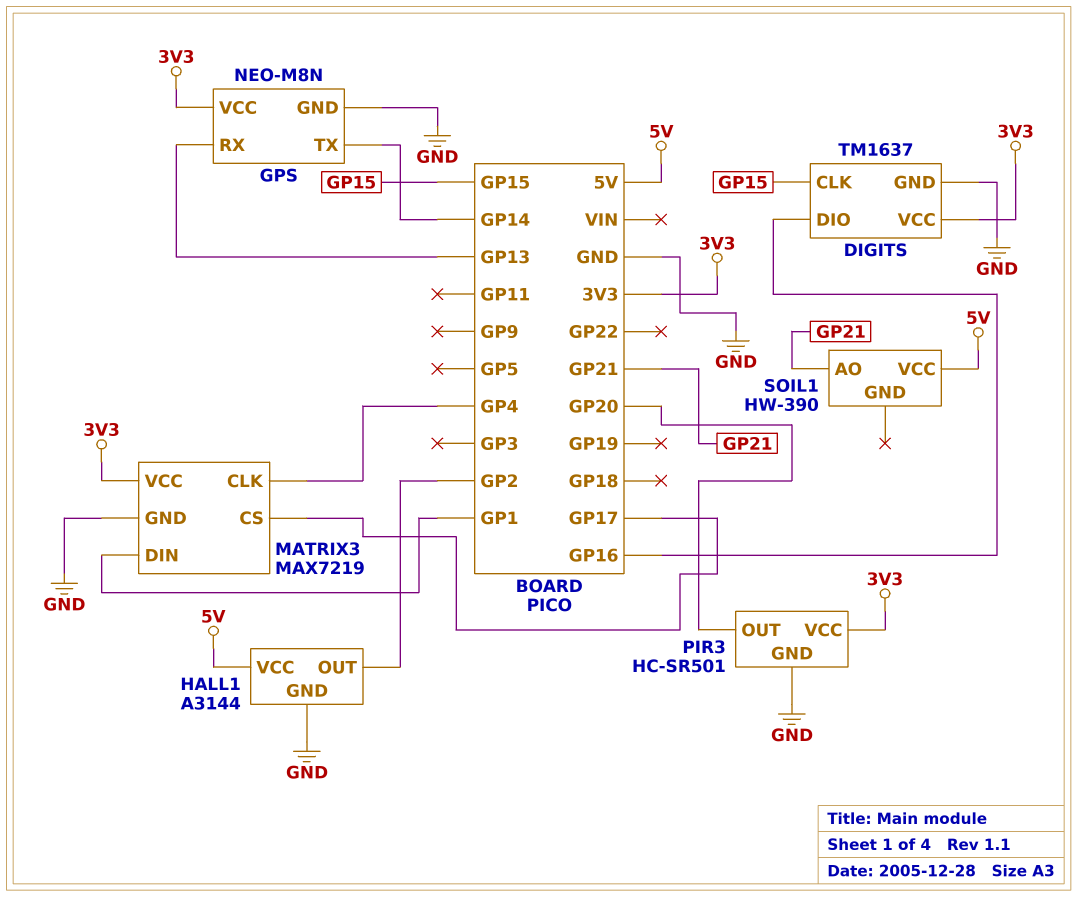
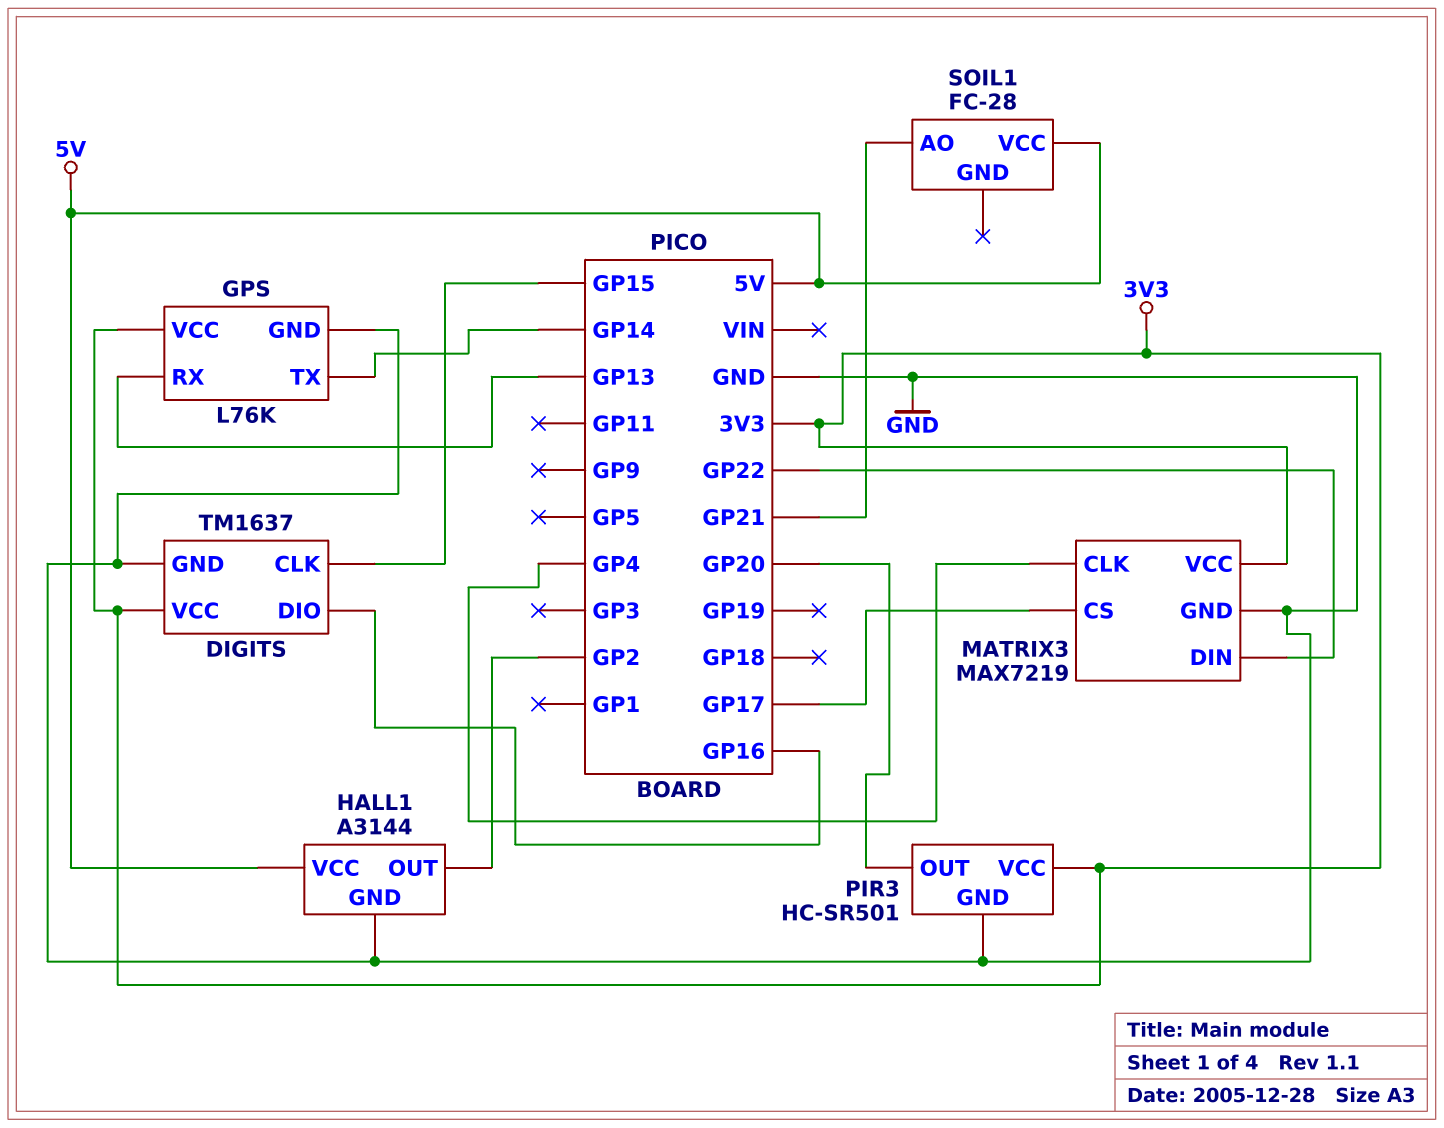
GPS: NEO-M8N -> L76K
MATRIX3 pin DIN: GP1 -> GP22
SOIL1: HW-390 -> FC-28

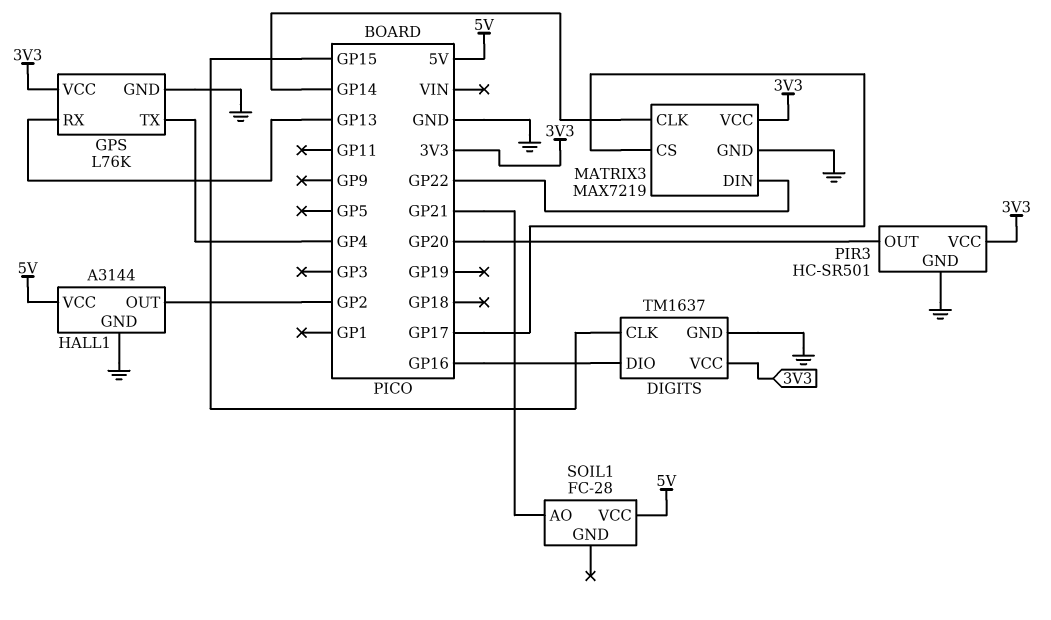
GPS pin TX: GP14 -> GP4
MATRIX3 pin CLK: GP4 -> GP14

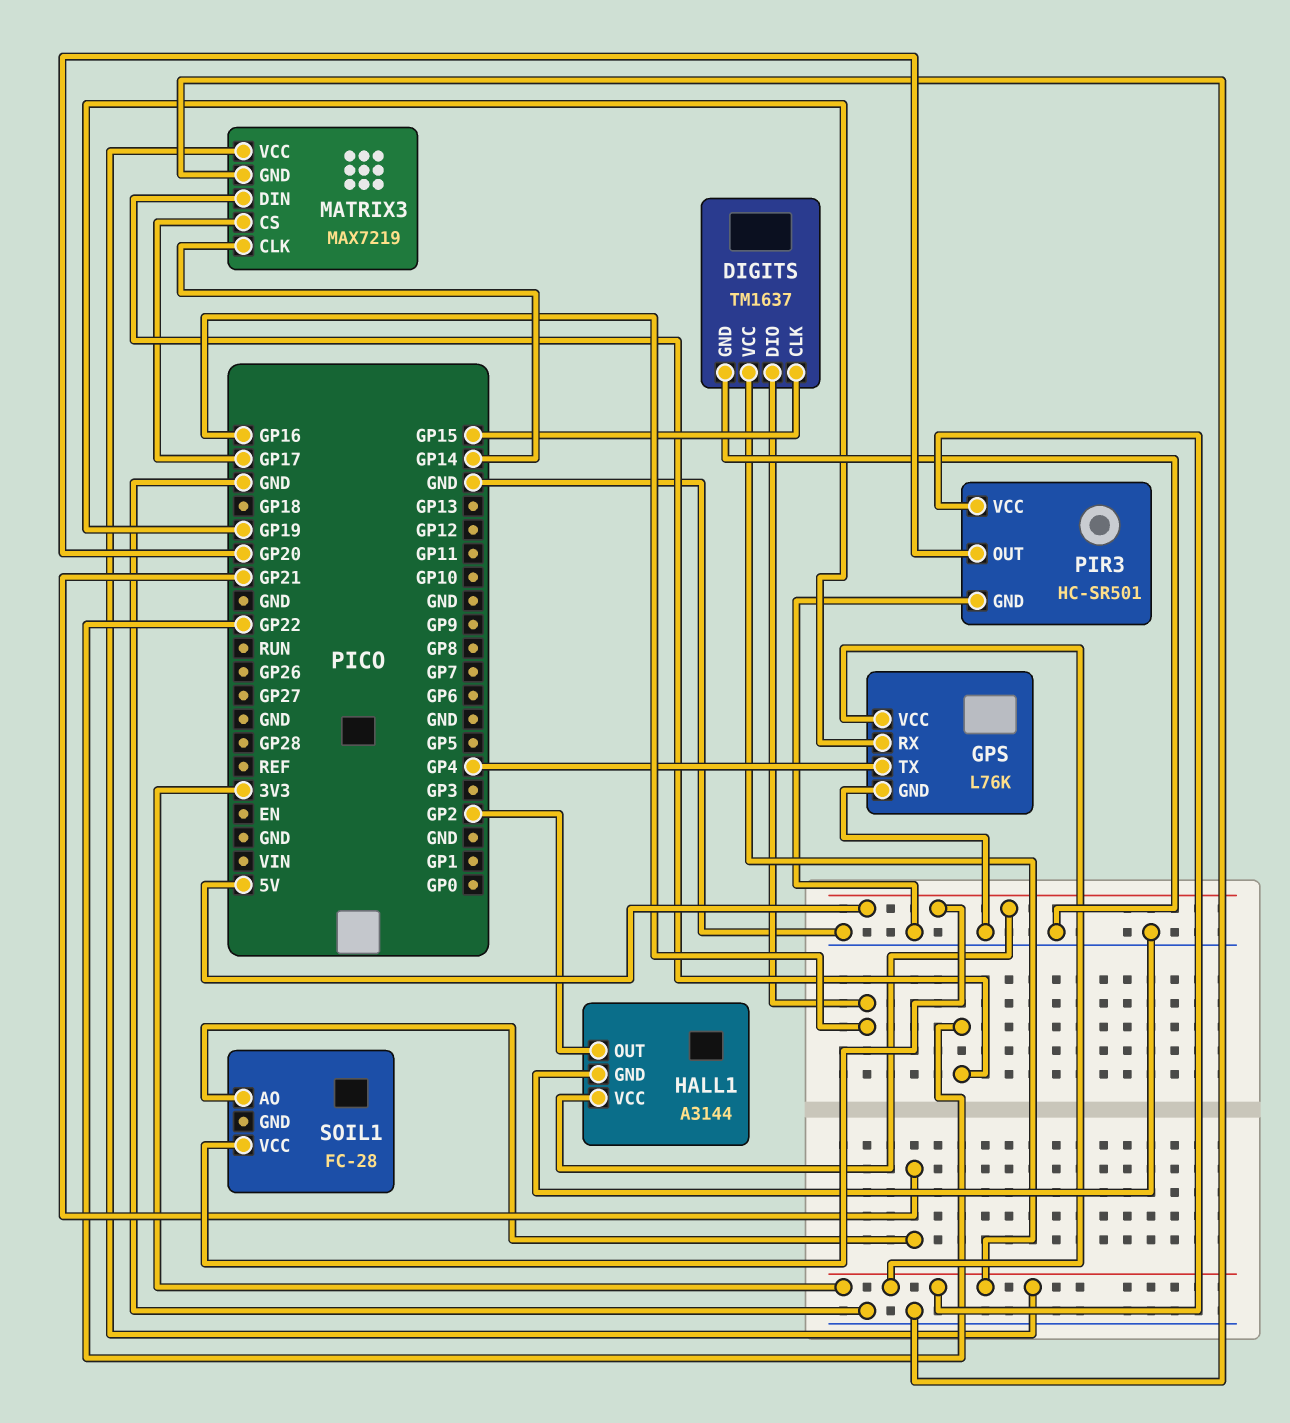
GPS pin RX: GP13 -> GP19

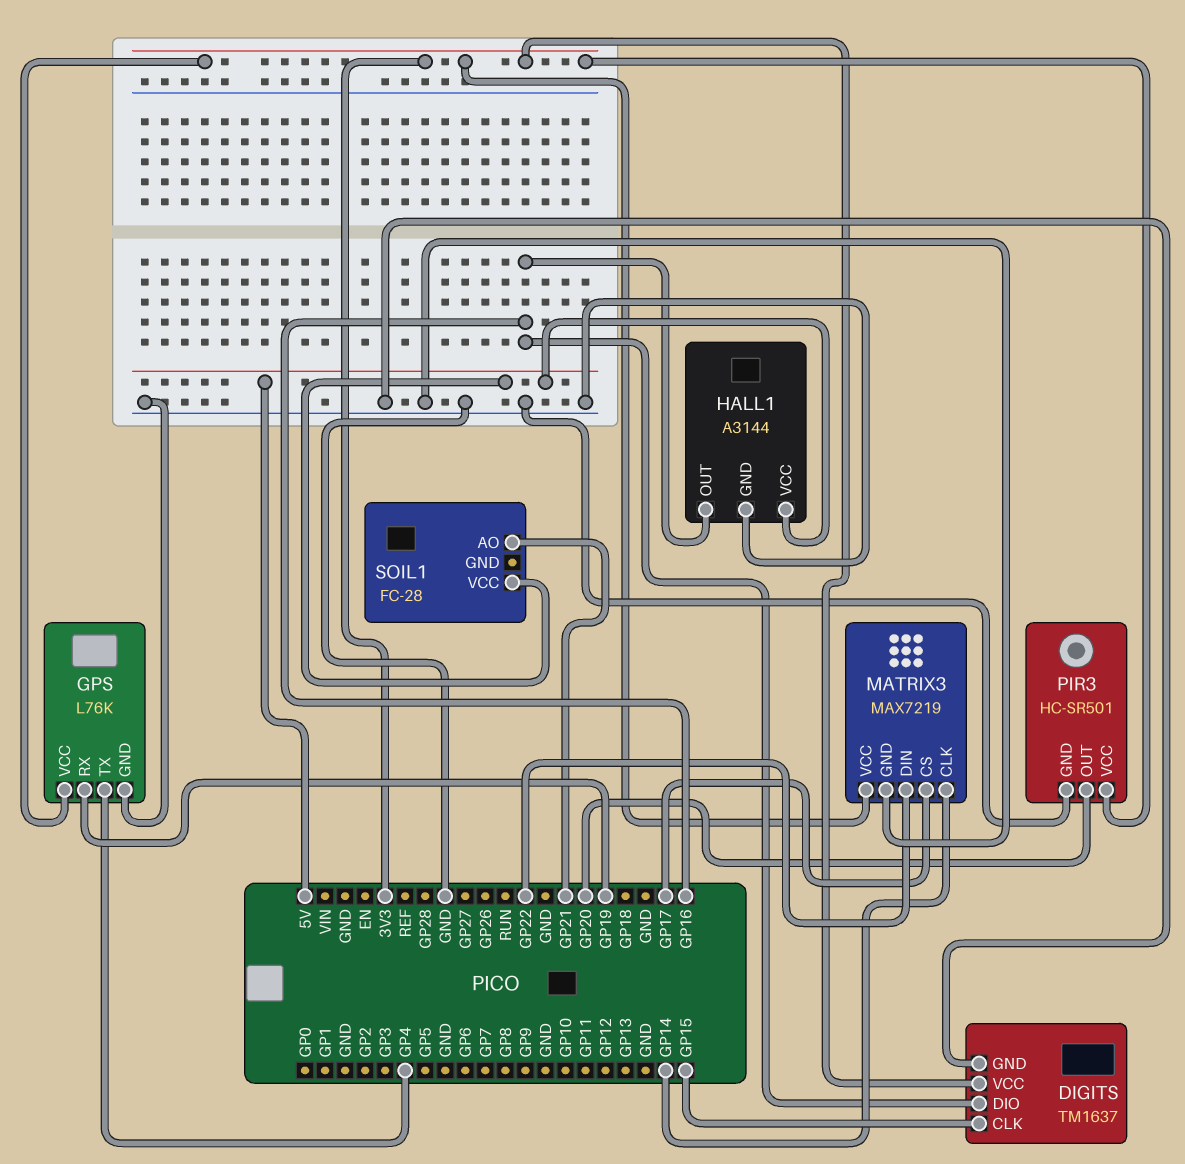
HALL1 pin OUT: GP2 -> GP16

